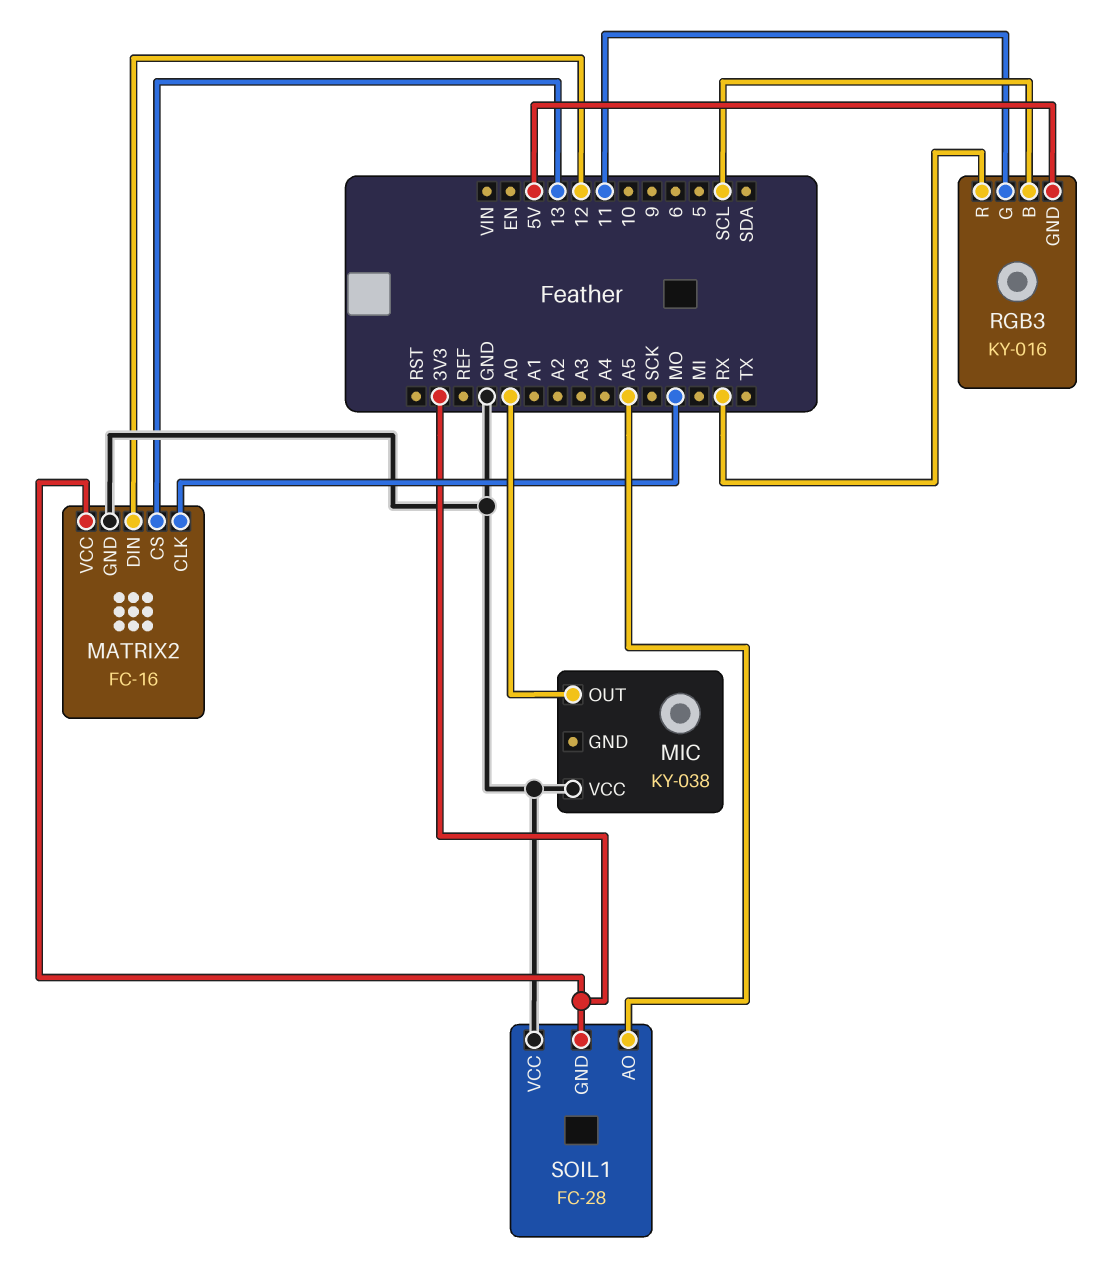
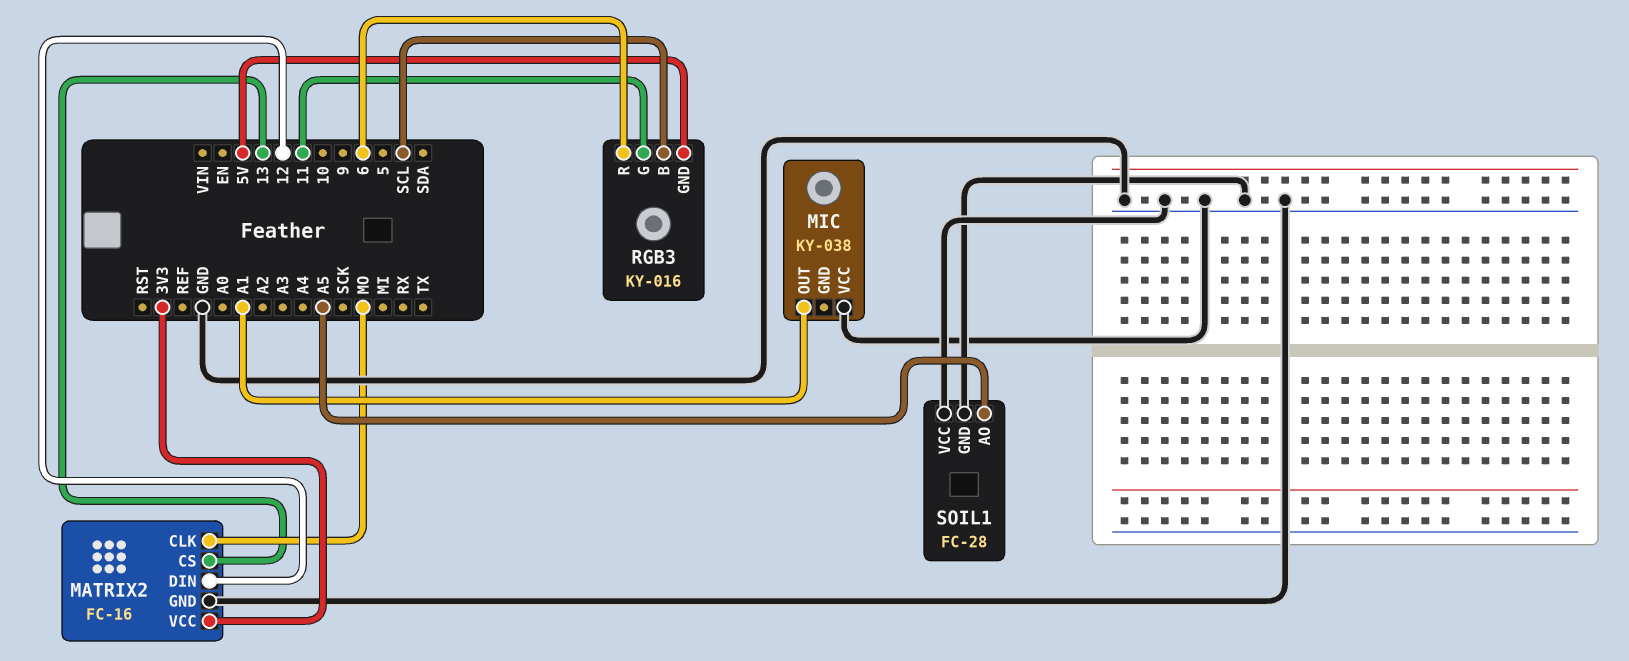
MIC pin OUT: A0 -> A1
RGB3 pin R: RX -> 6
SOIL1 pin GND: 3V3 -> GND

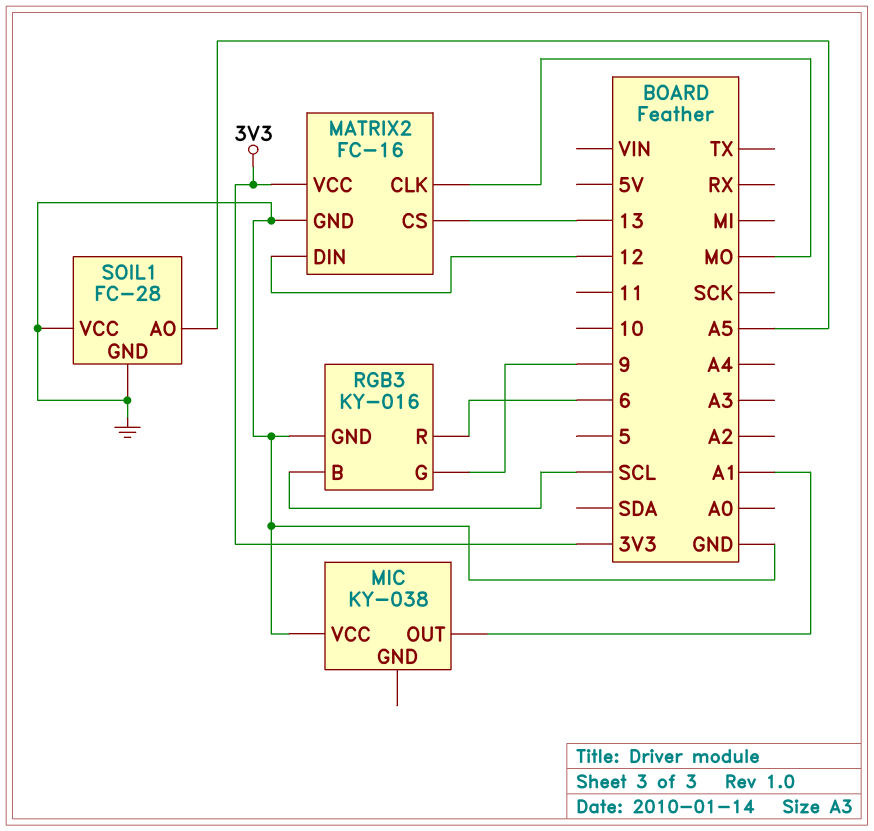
RGB3 pin G: 11 -> 9
RGB3 pin GND: 5V -> GND

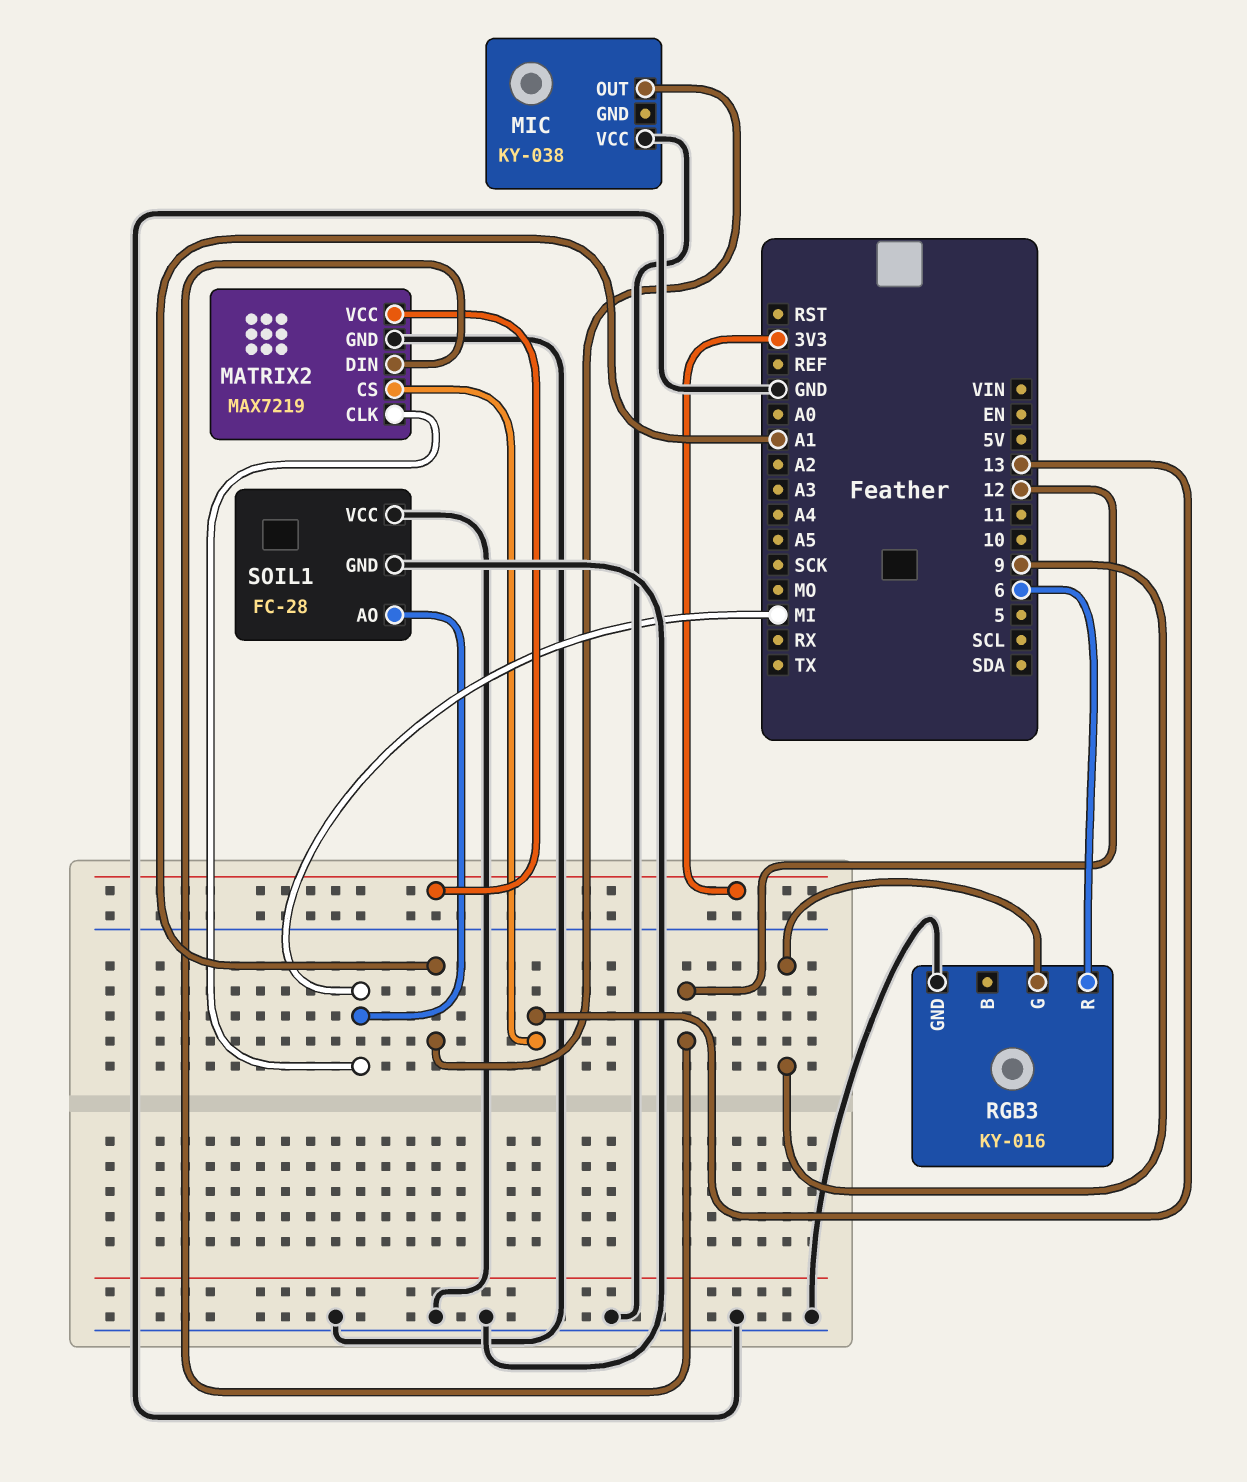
MATRIX2: FC-16 -> MAX7219
MATRIX2 pin CLK: MO -> MI
RGB3 pin B: SCL -> none
SOIL1 pin AO: A5 -> MI

